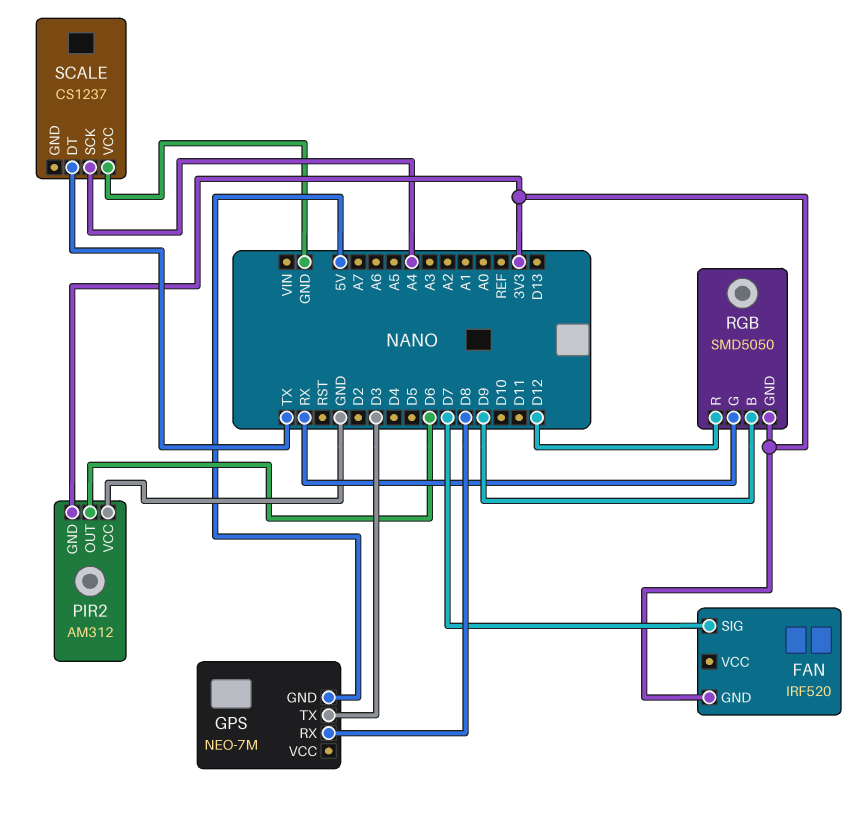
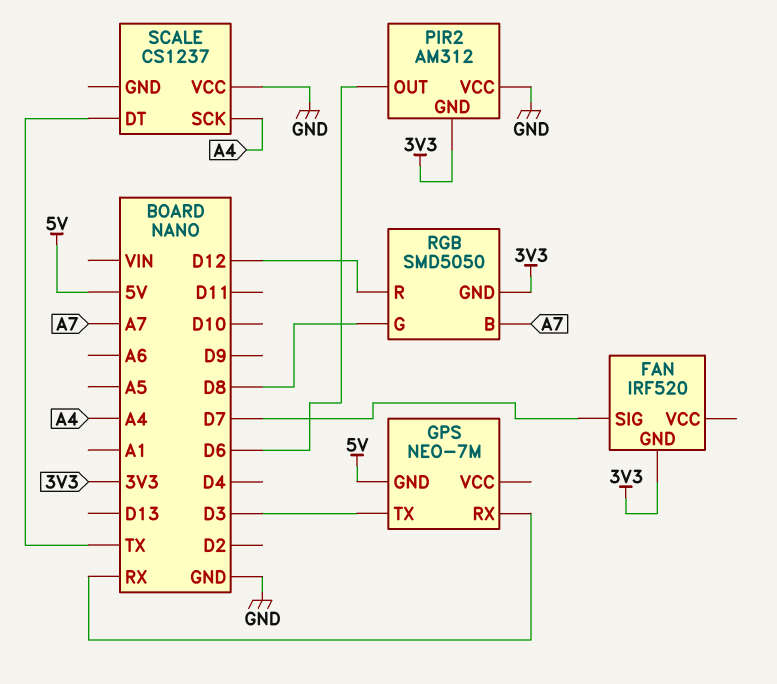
GPS pin RX: D8 -> RX
RGB pin B: D9 -> A7
RGB pin G: RX -> D8

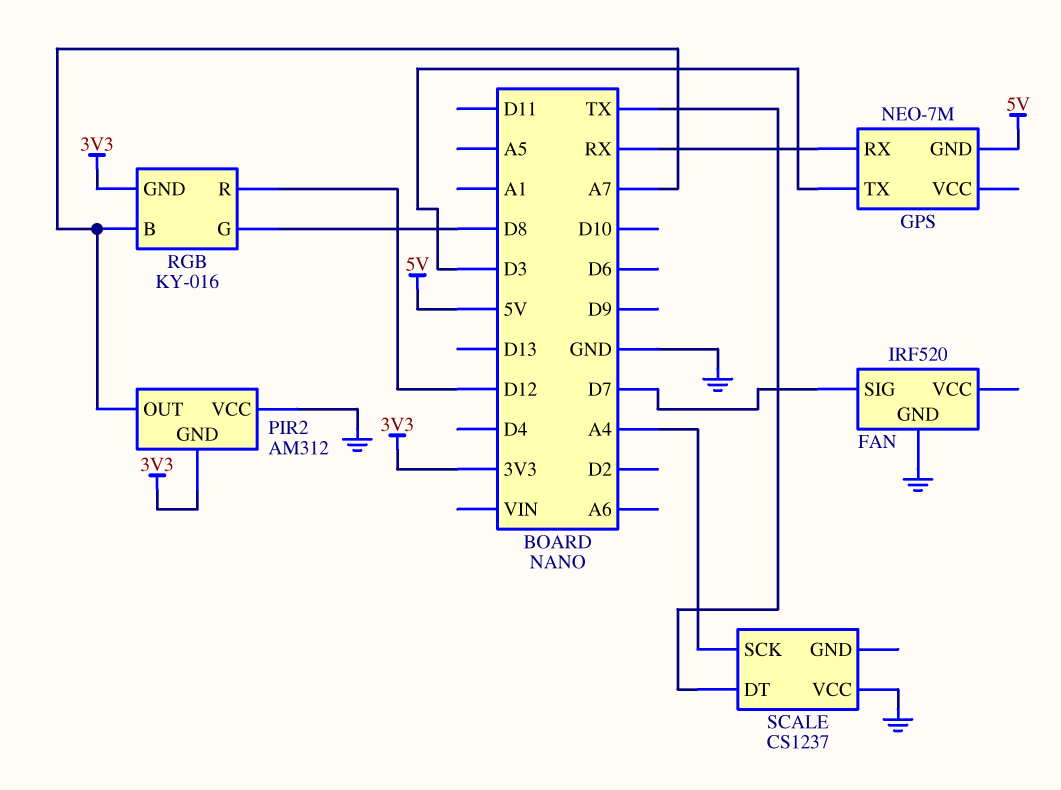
FAN pin GND: 3V3 -> GND
PIR2 pin OUT: D6 -> A7
RGB: SMD5050 -> KY-016

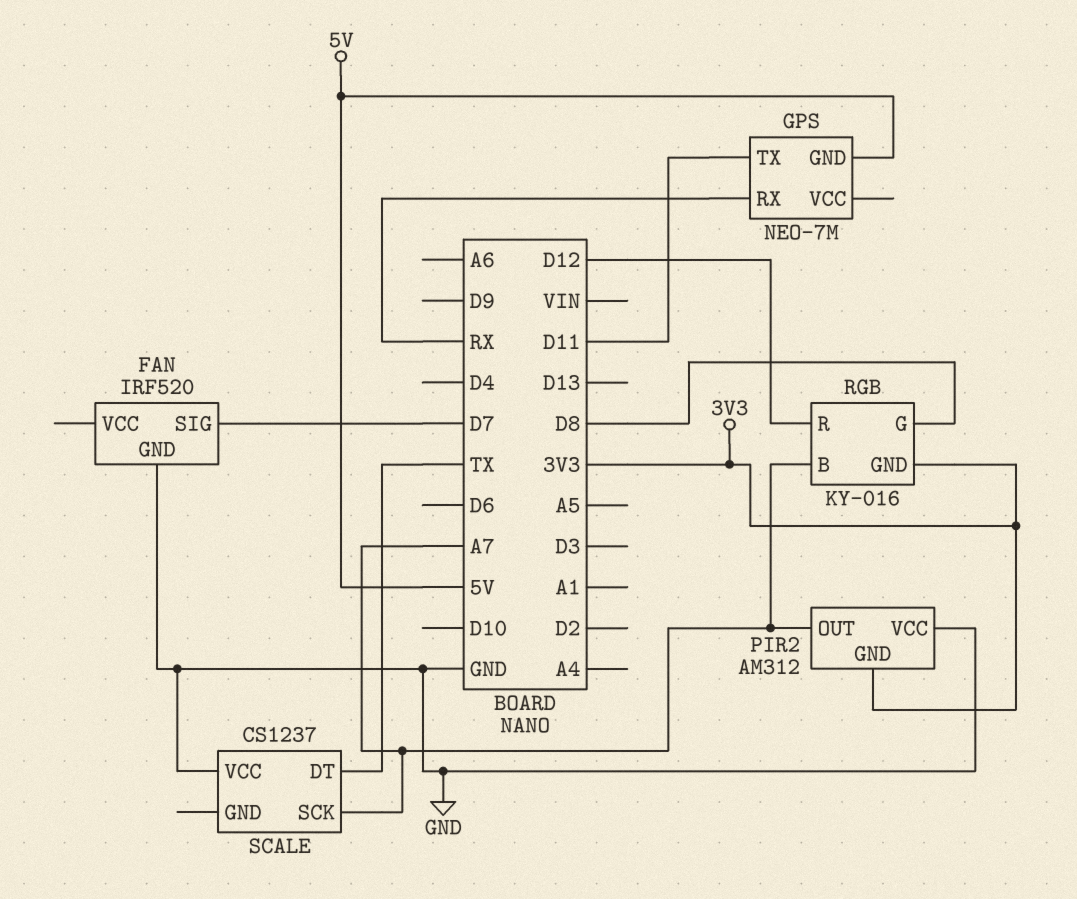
GPS pin TX: D3 -> D11
SCALE pin SCK: A4 -> A7

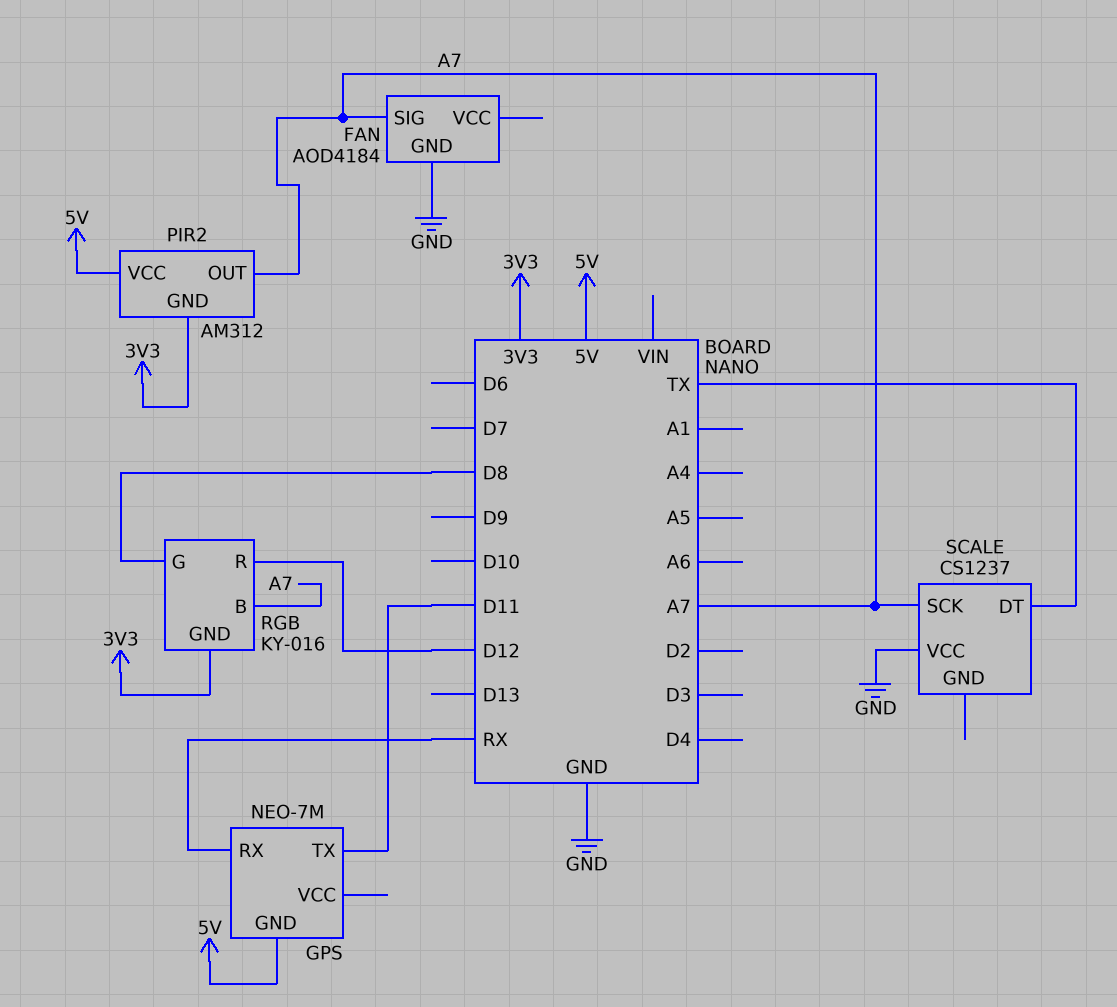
FAN: IRF520 -> AOD4184
FAN pin SIG: D7 -> A7
PIR2 pin VCC: GND -> 5V

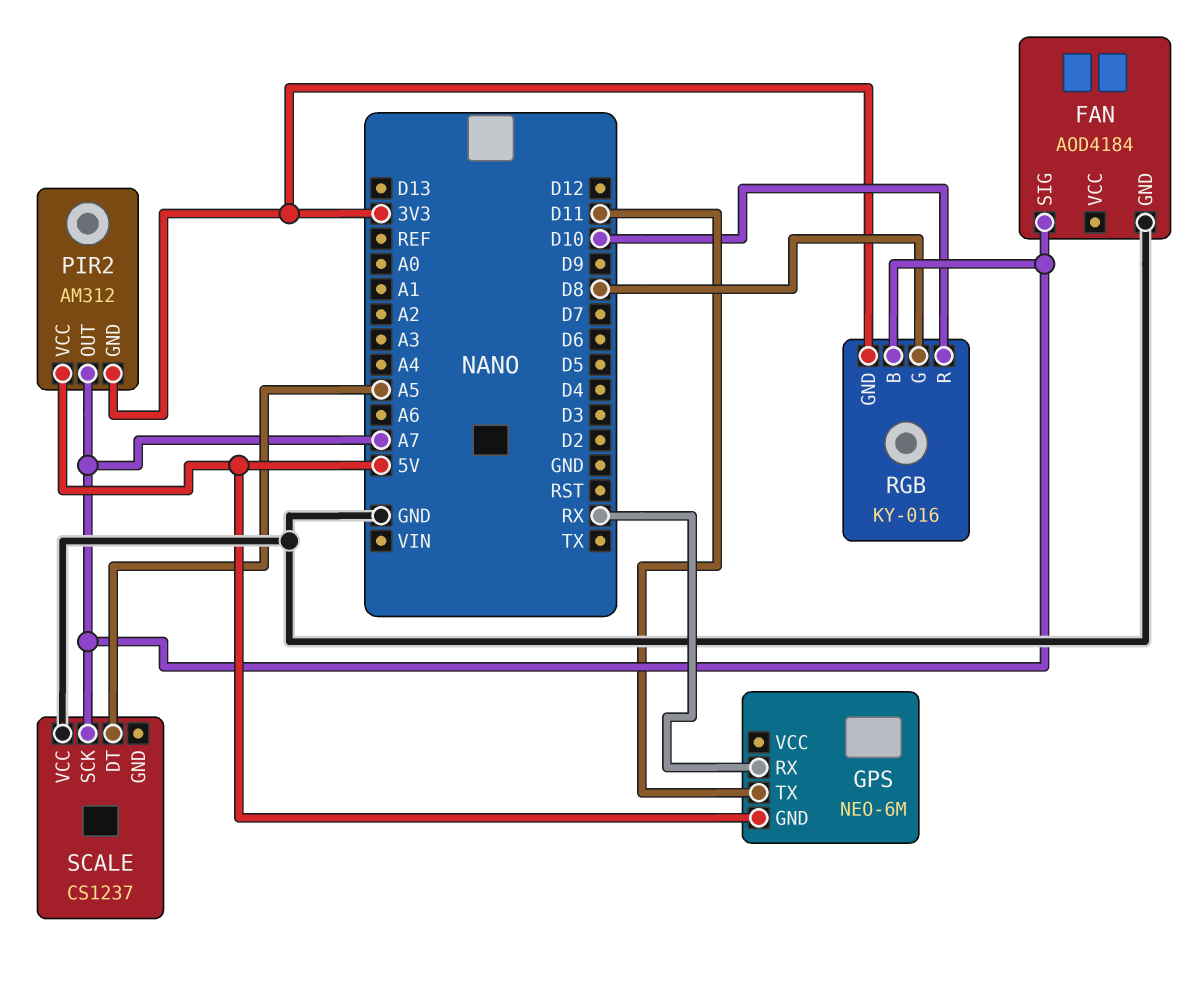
GPS: NEO-7M -> NEO-6M
RGB pin R: D12 -> D10
SCALE pin DT: TX -> A5

